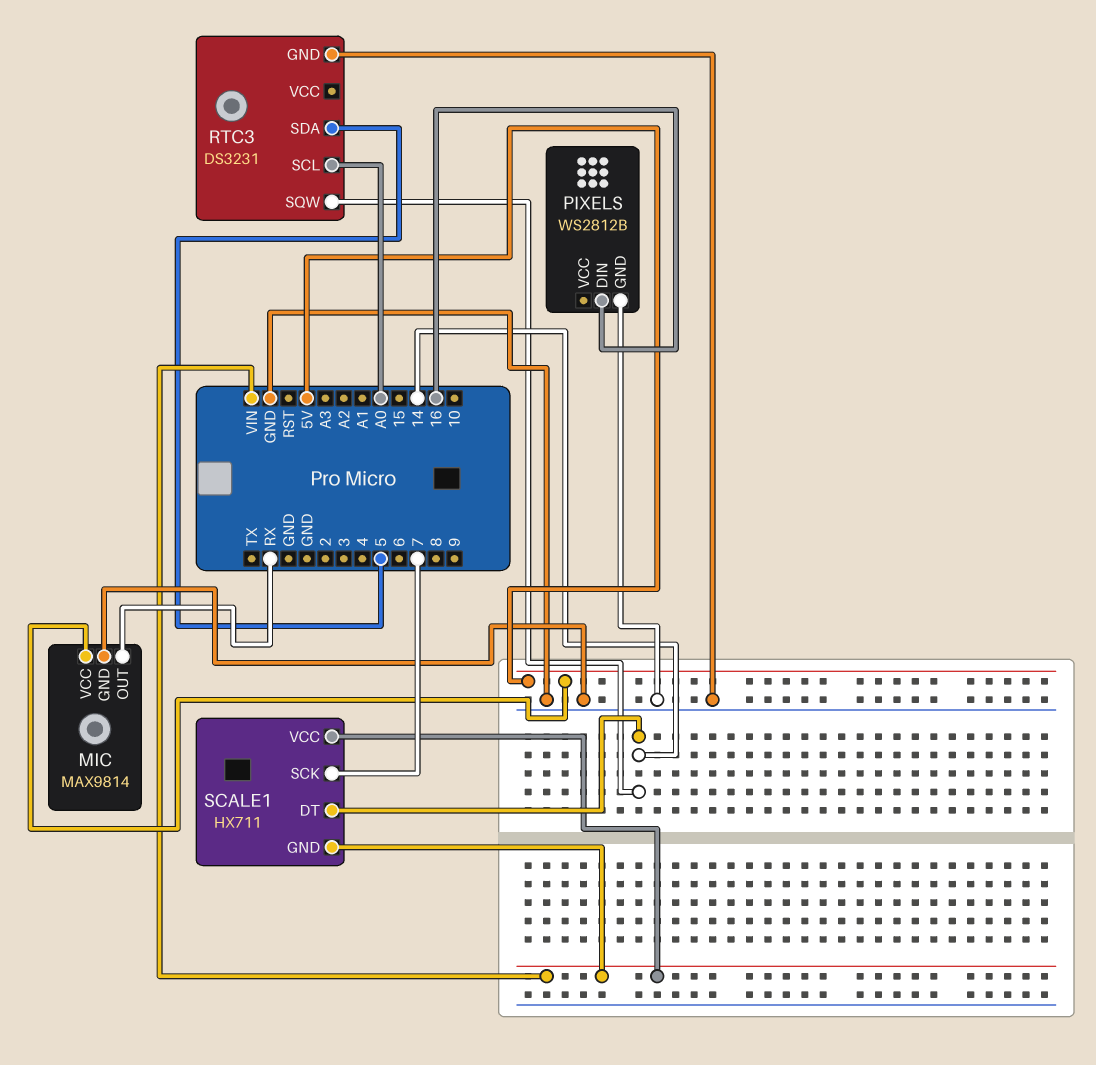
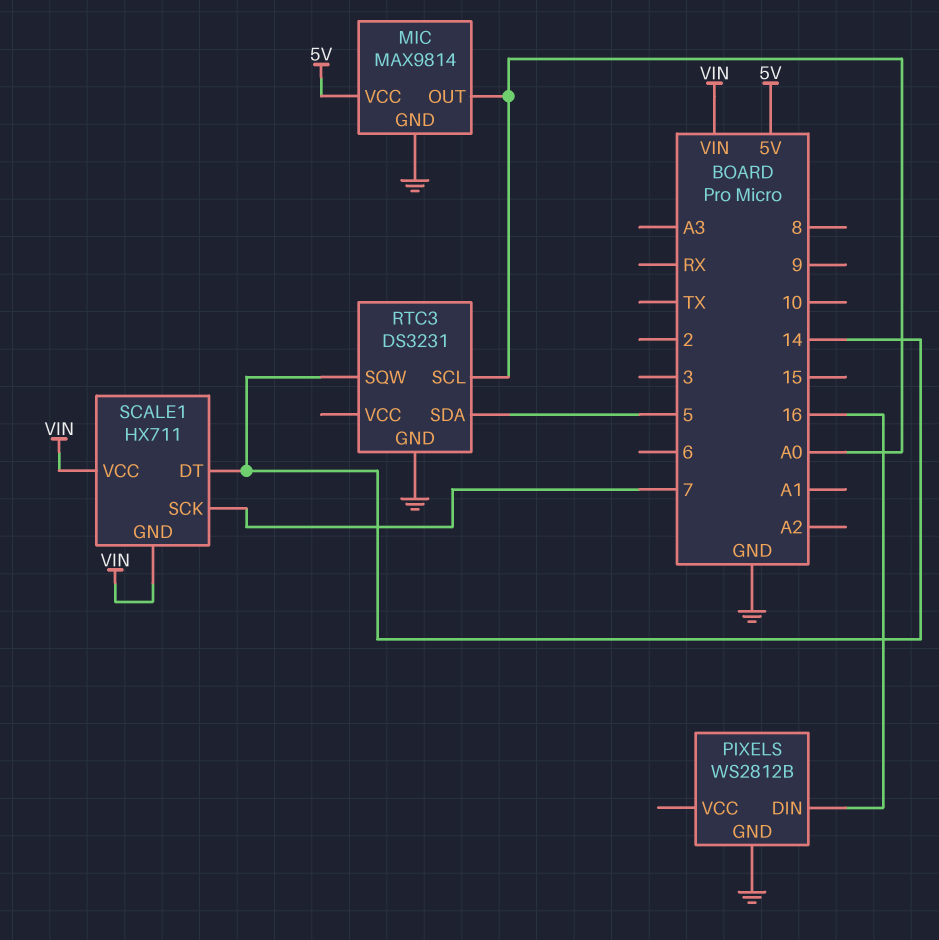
MIC pin OUT: RX -> A0

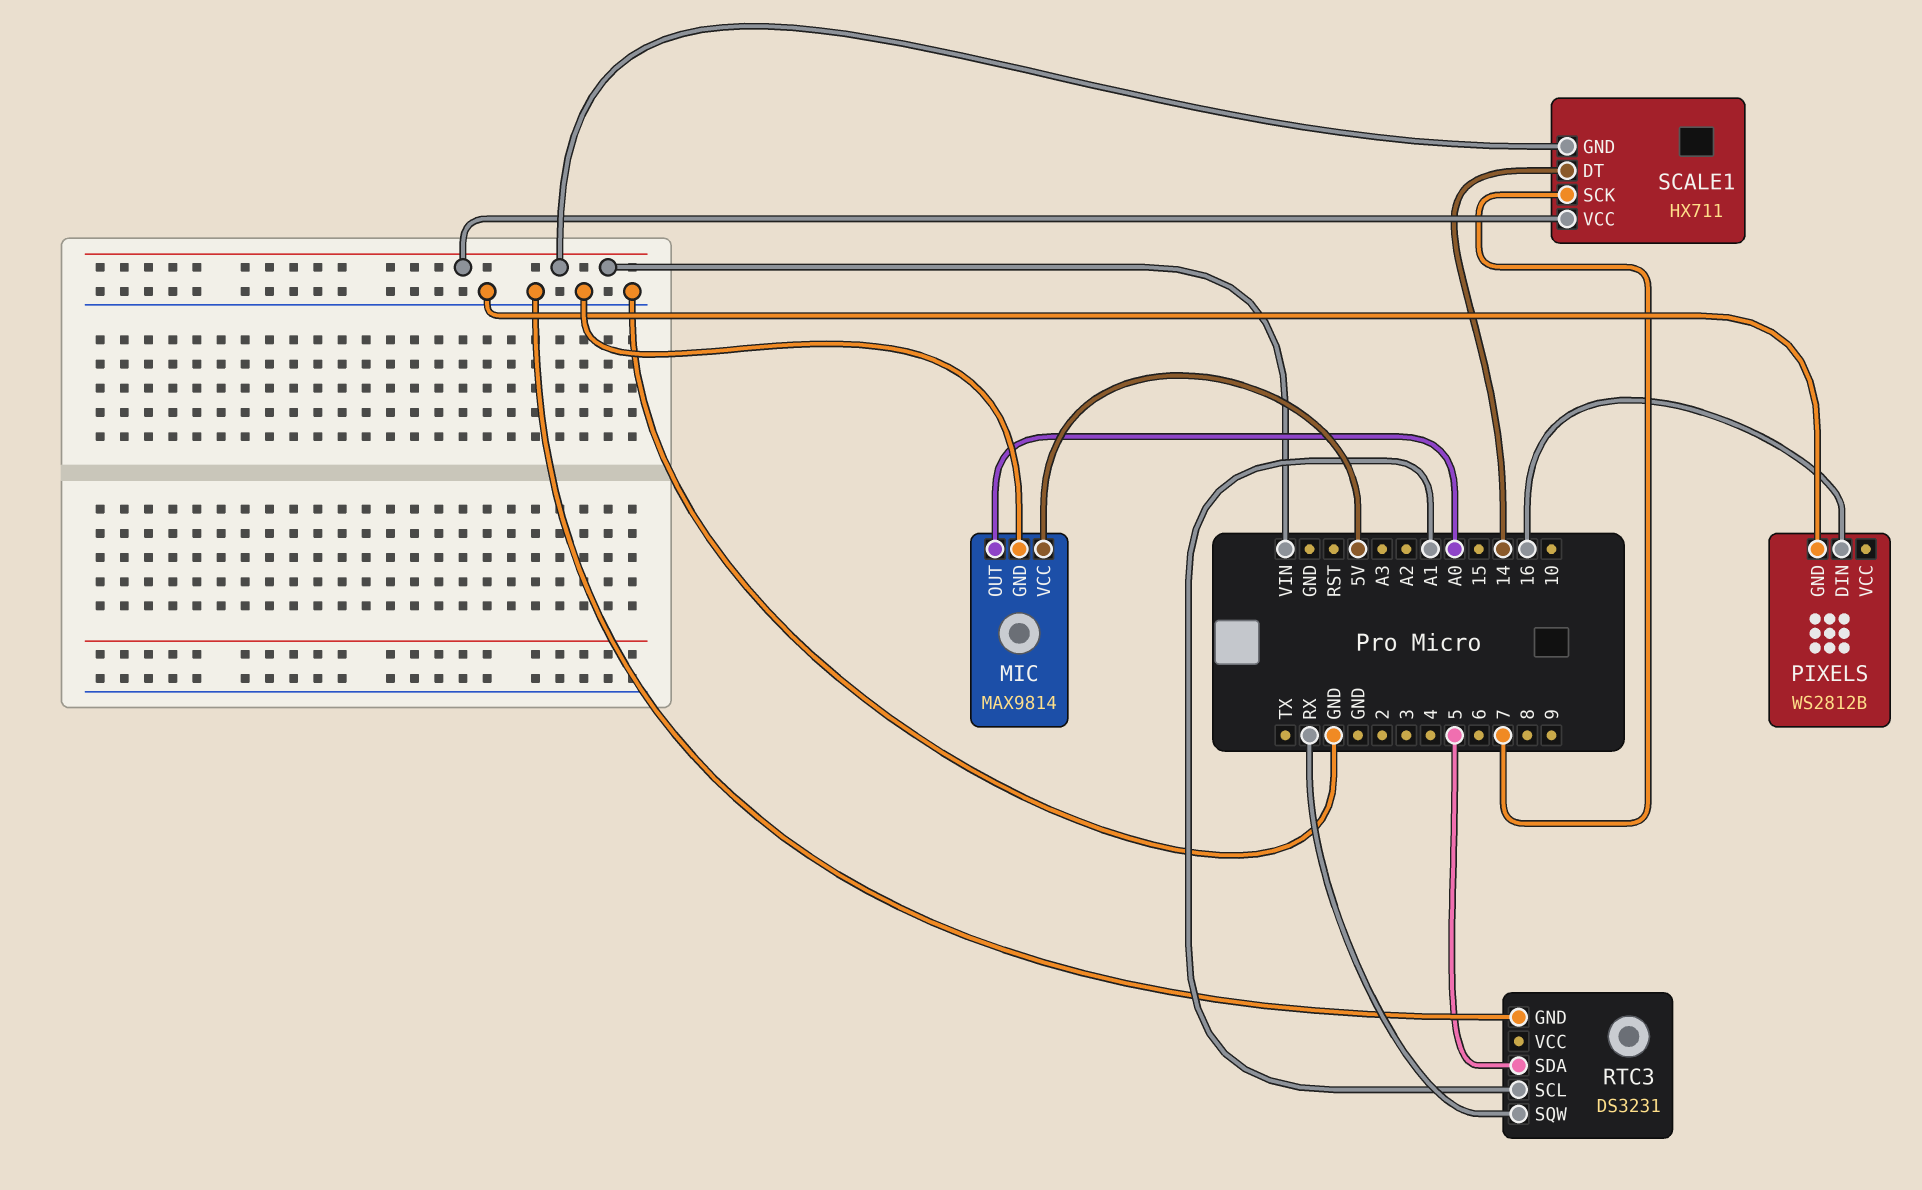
RTC3 pin SCL: A0 -> A1
RTC3 pin SQW: 14 -> RX

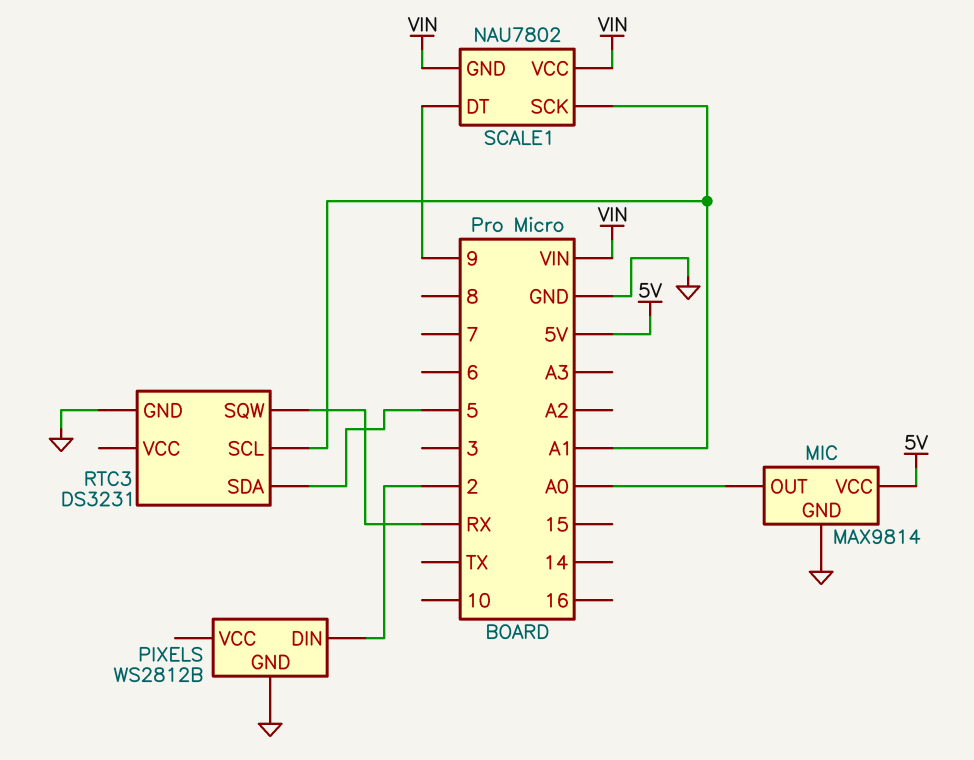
PIXELS pin DIN: 16 -> 2
SCALE1: HX711 -> NAU7802
SCALE1 pin DT: 14 -> 9
SCALE1 pin SCK: 7 -> A1

